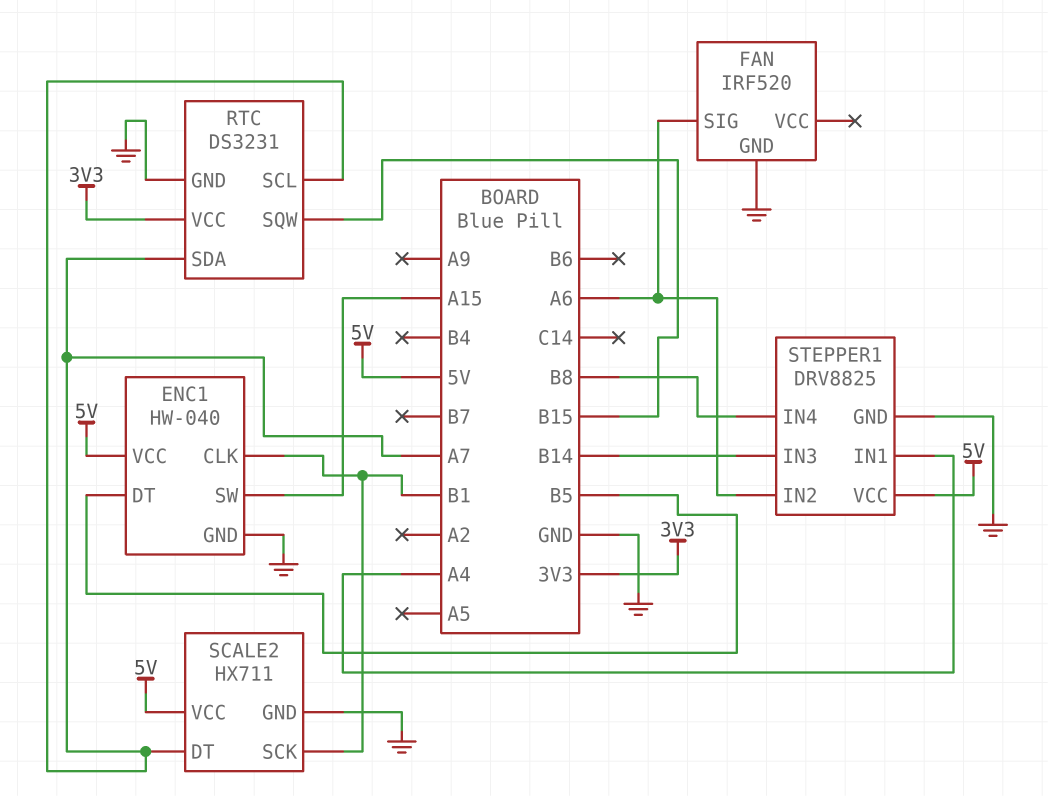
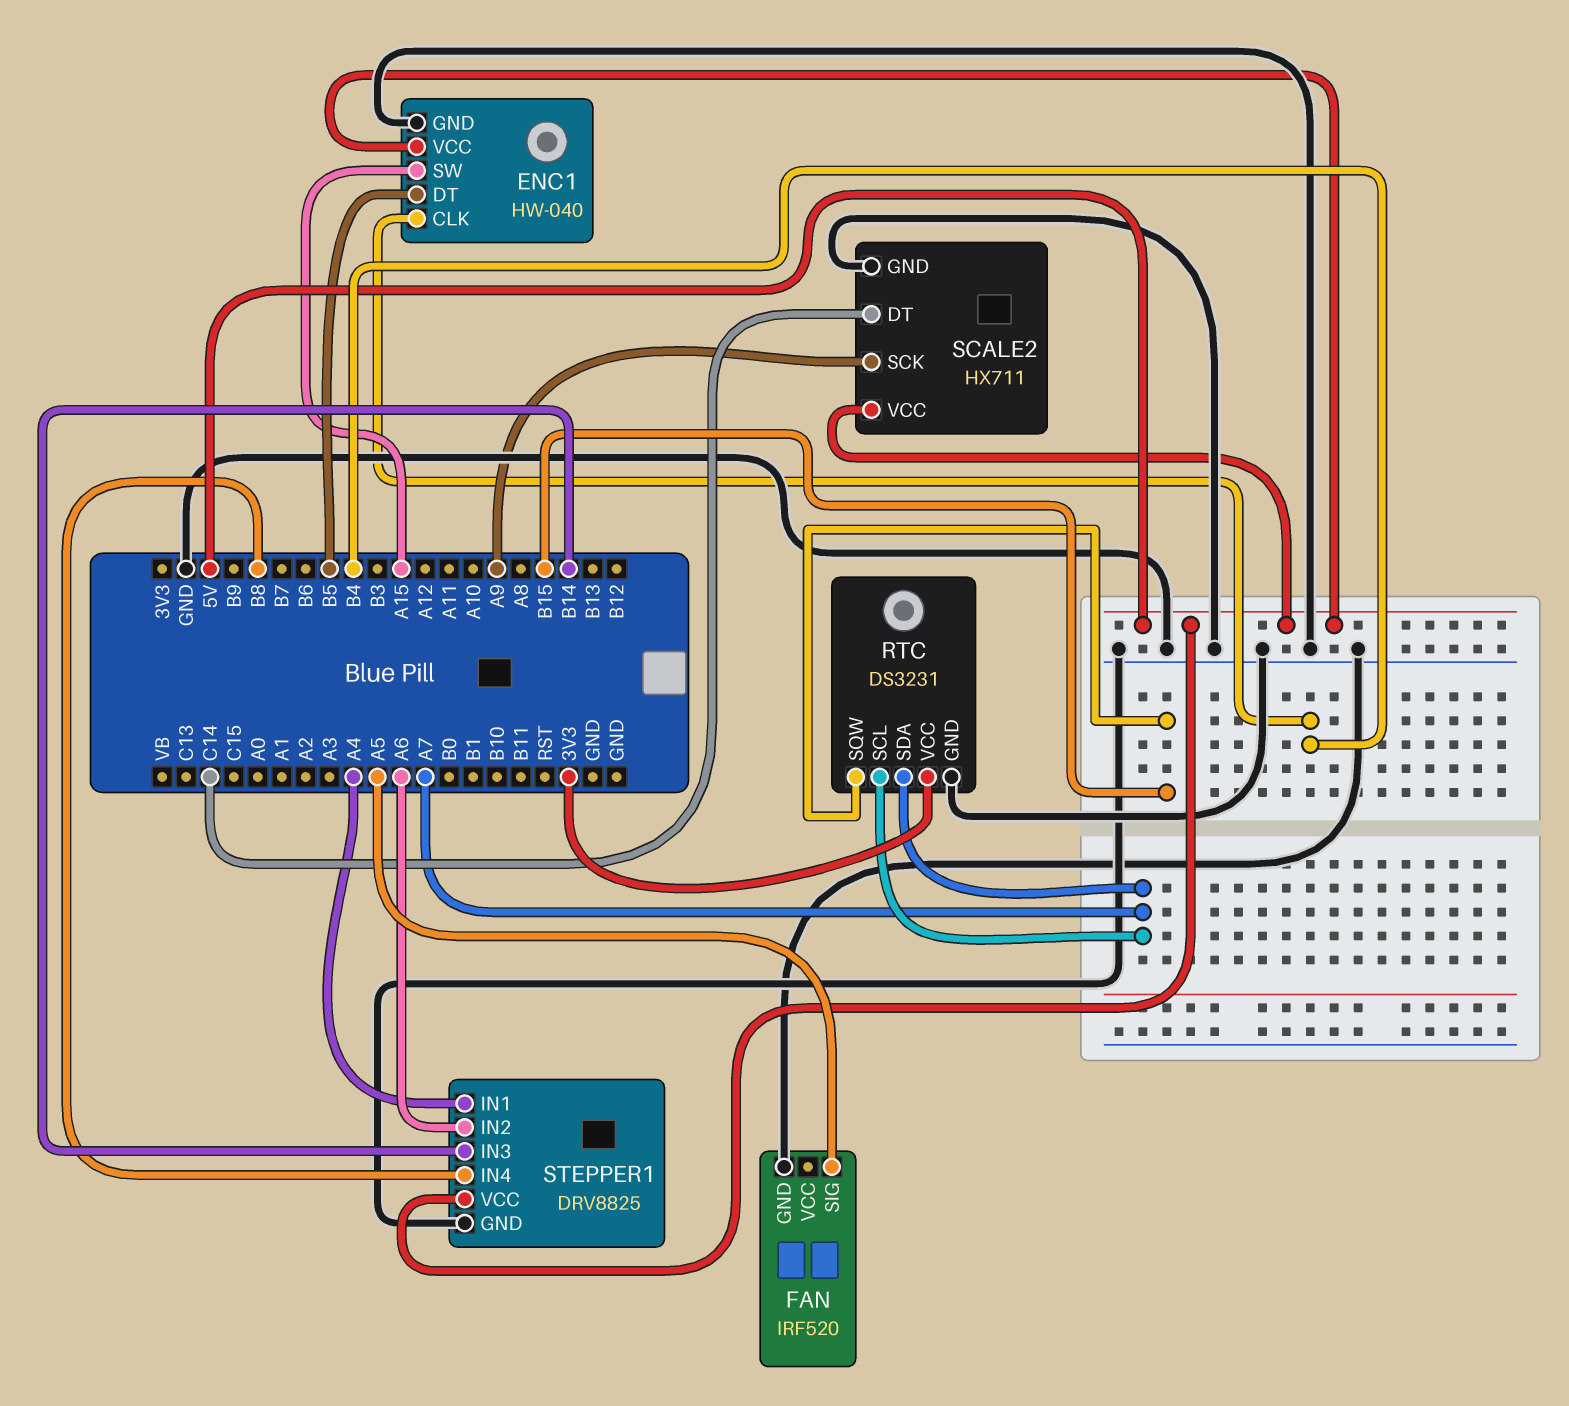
ENC1 pin CLK: B1 -> B4
FAN pin SIG: A6 -> A5
SCALE2 pin DT: A7 -> C14
SCALE2 pin SCK: B1 -> A9

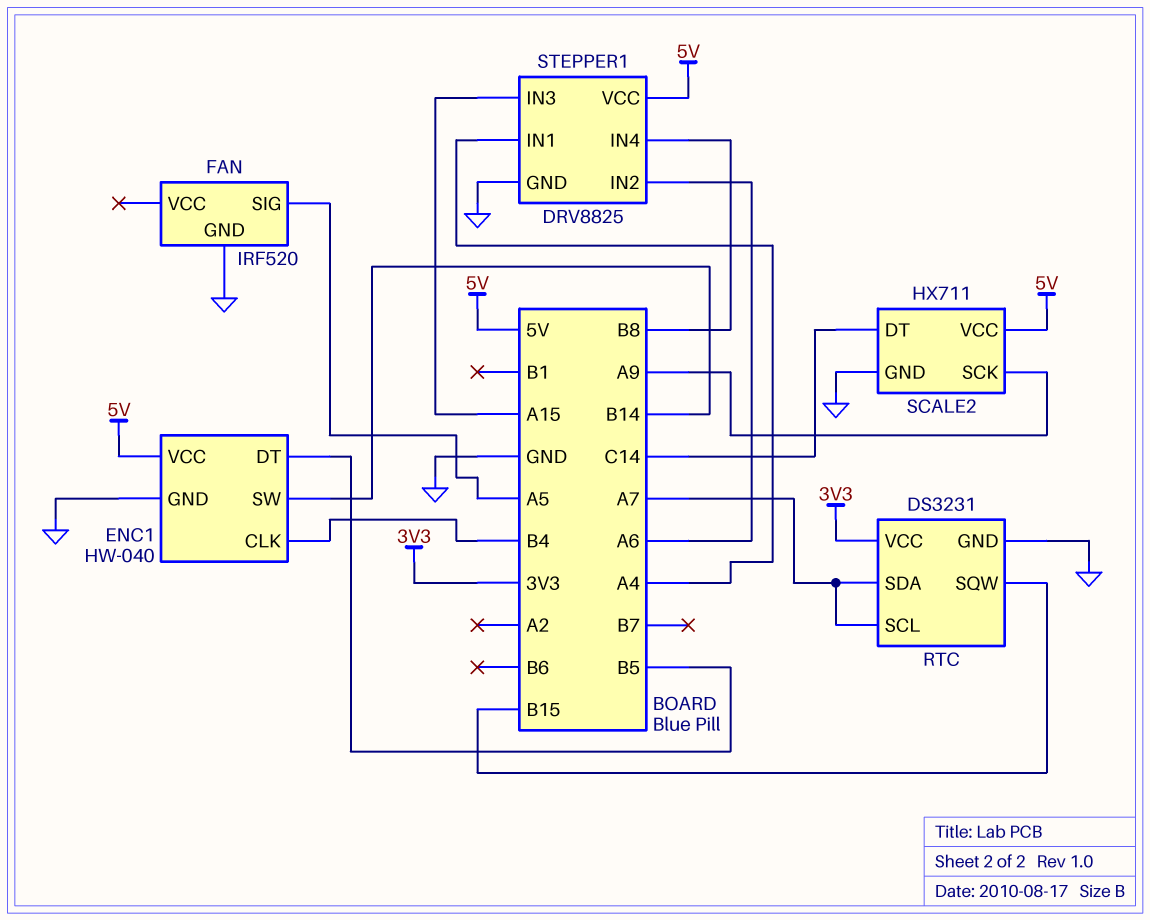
ENC1 pin SW: A15 -> B14
STEPPER1 pin IN3: B14 -> A15

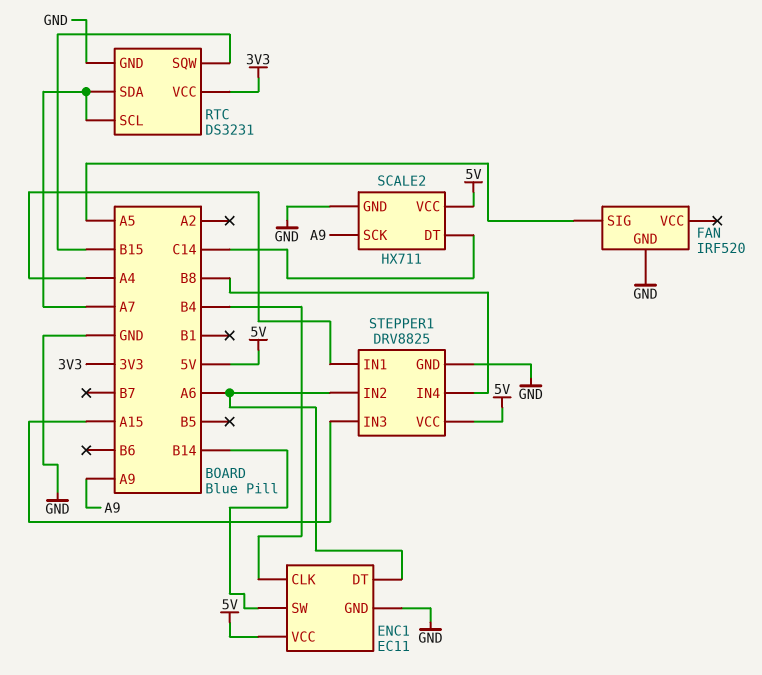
ENC1: HW-040 -> EC11
ENC1 pin DT: B5 -> A6

